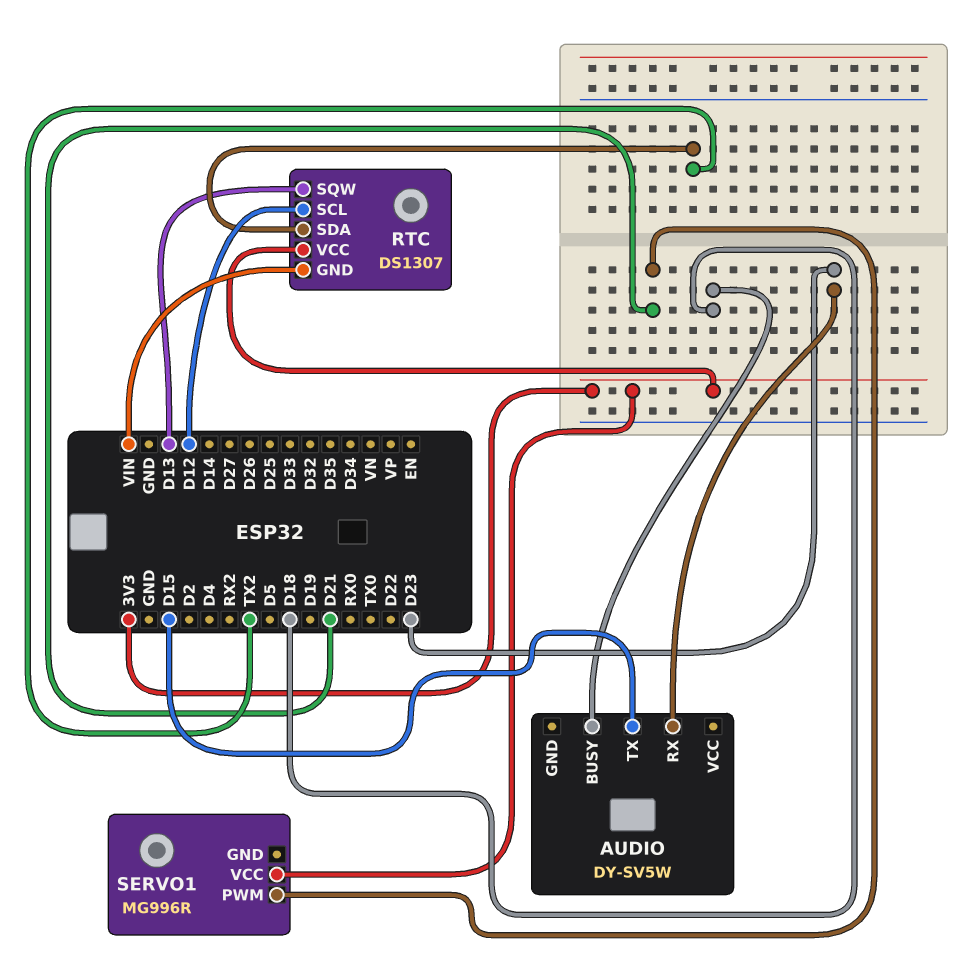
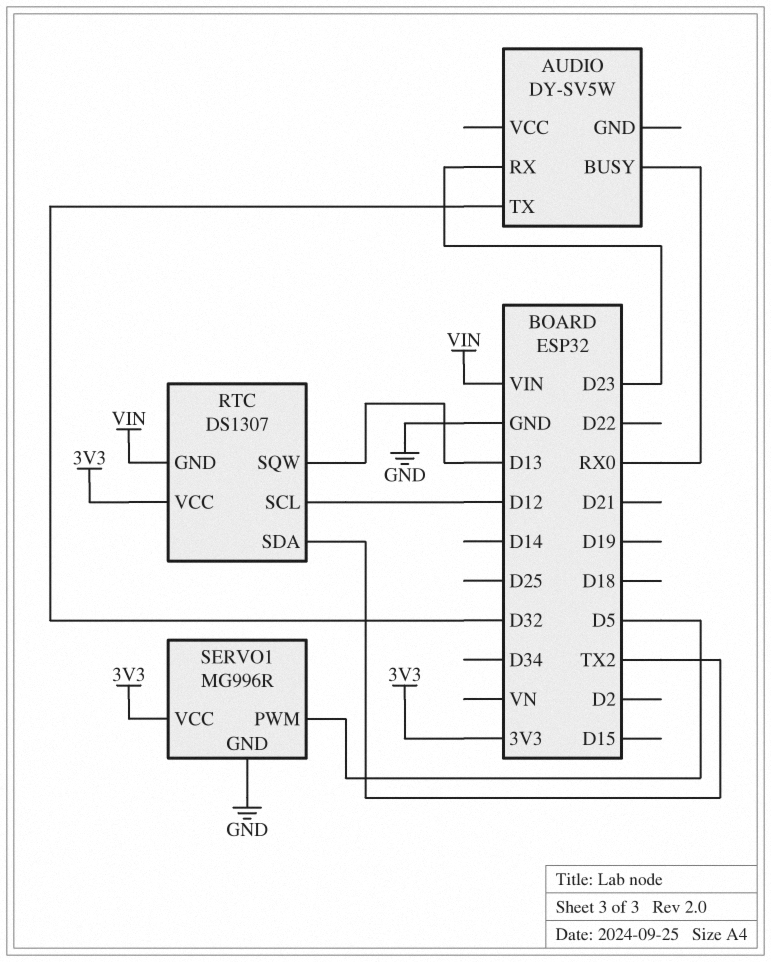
AUDIO pin BUSY: D18 -> RX0
AUDIO pin TX: D15 -> D32
SERVO1 pin GND: none -> GND
SERVO1 pin PWM: D21 -> D5

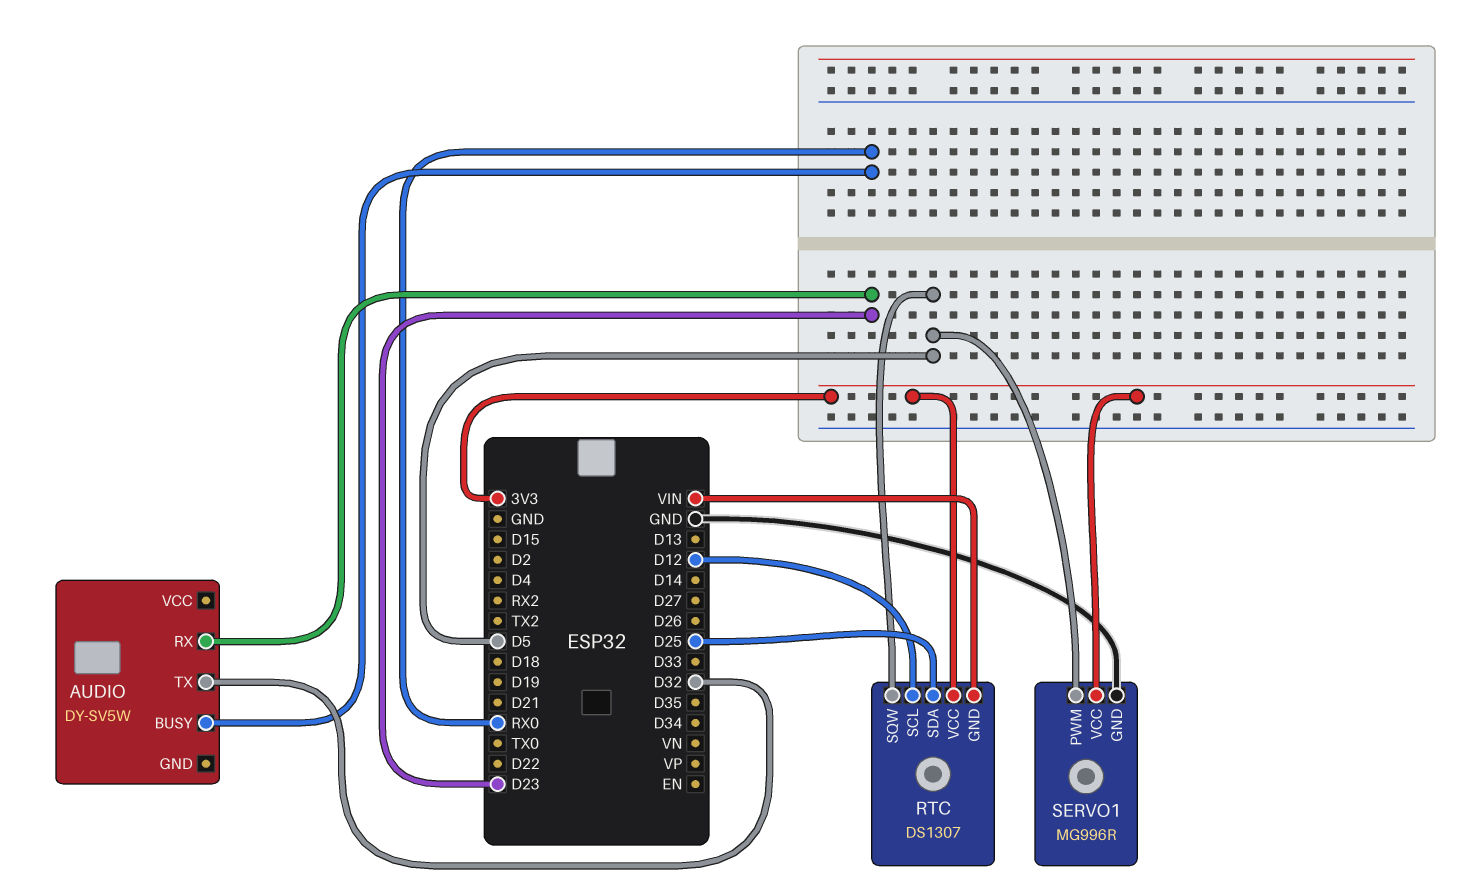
RTC pin SDA: TX2 -> D25
RTC pin SQW: D13 -> D5

